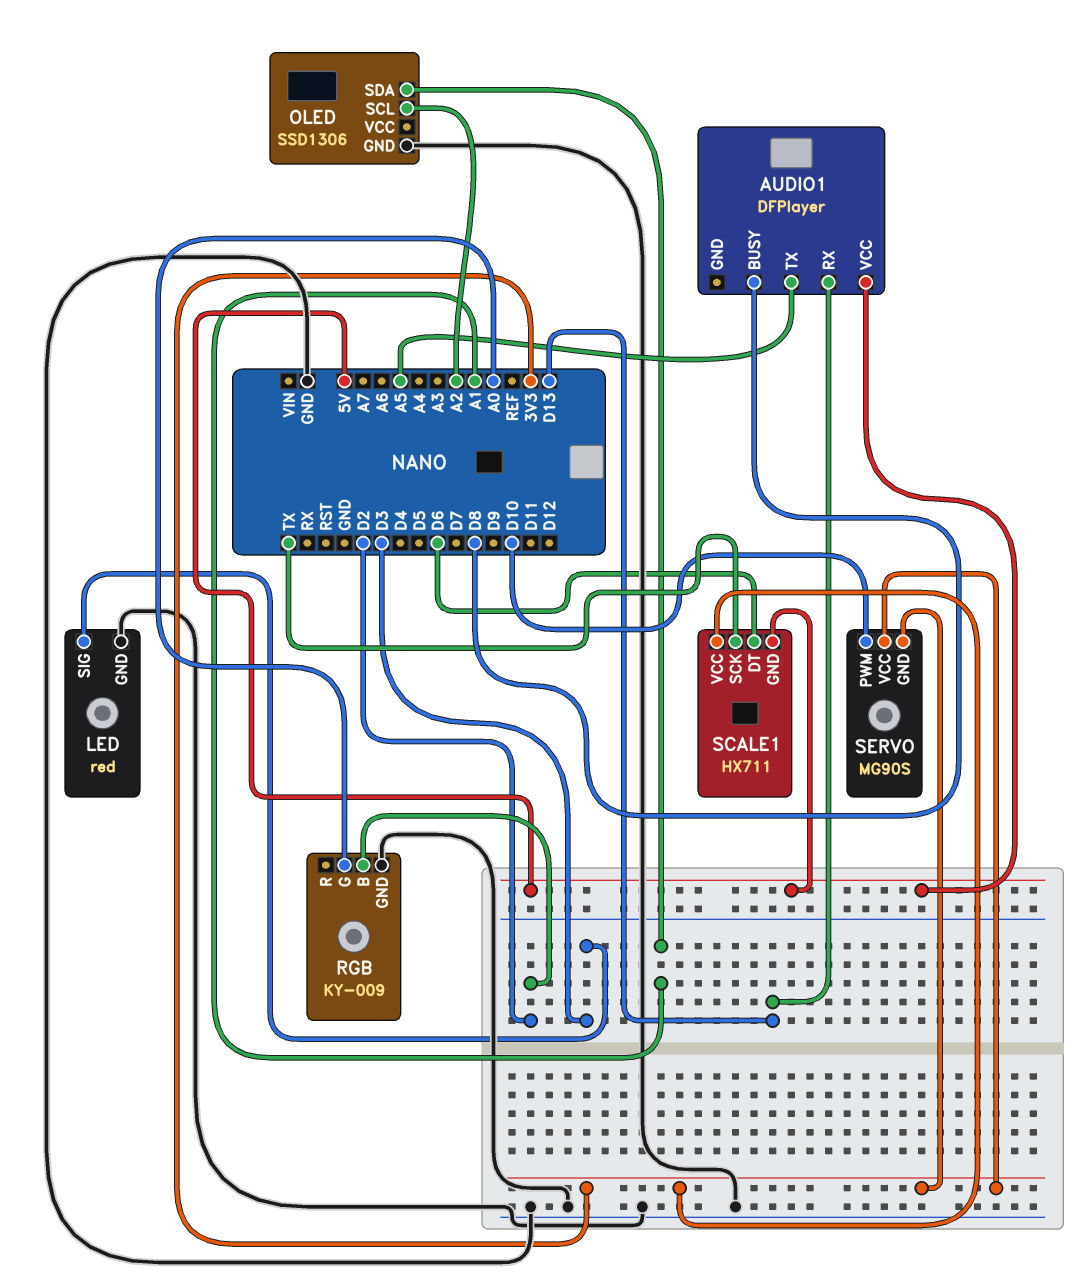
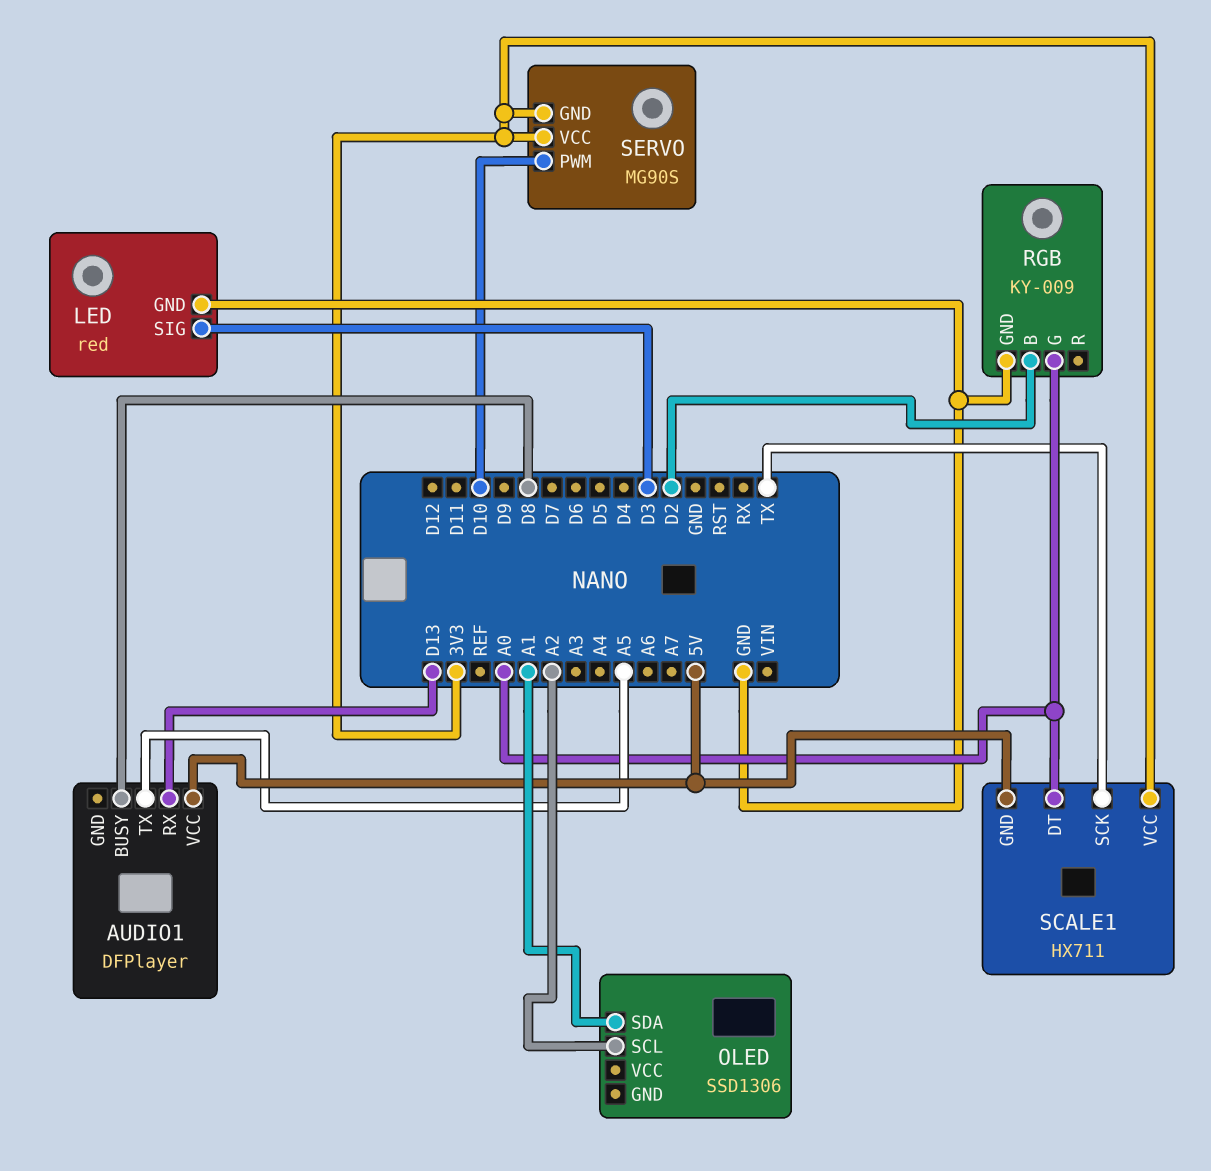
OLED pin GND: GND -> none
SCALE1 pin DT: D6 -> A0

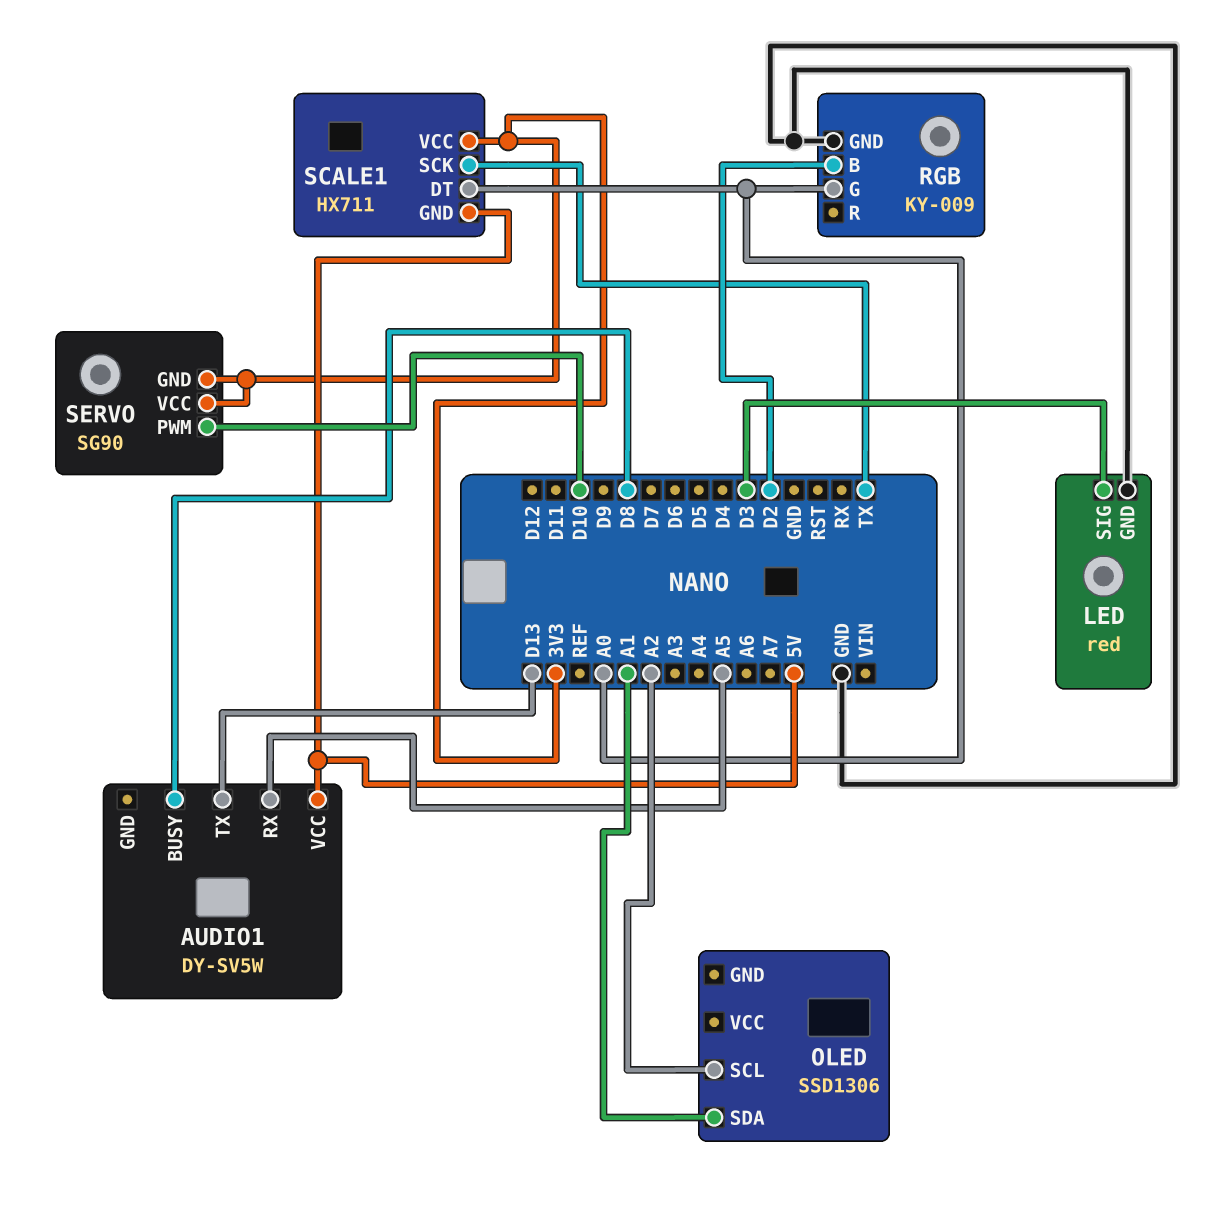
AUDIO1: DFPlayer -> DY-SV5W
AUDIO1 pin RX: D13 -> A5
AUDIO1 pin TX: A5 -> D13
SERVO: MG90S -> SG90

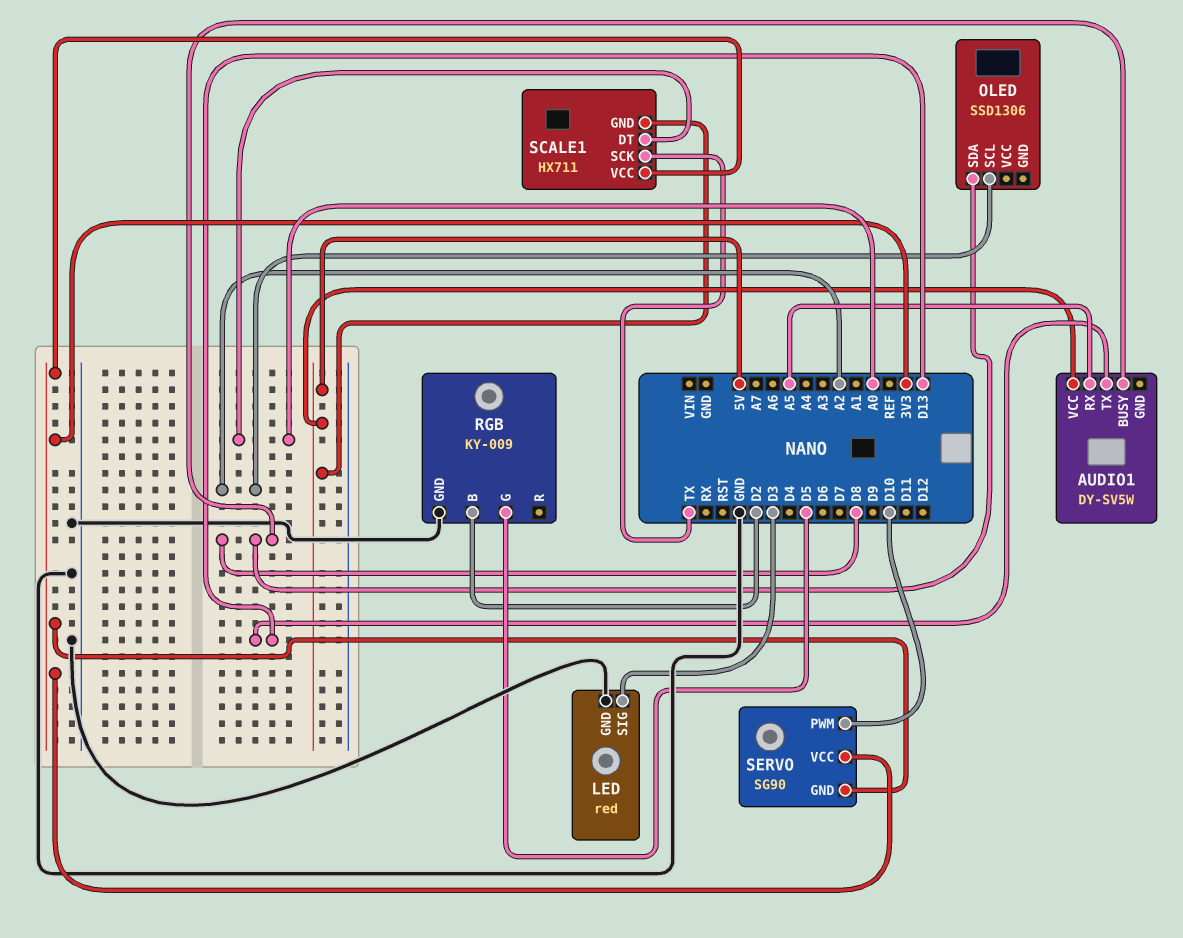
OLED pin SDA: A1 -> D8
RGB pin G: A0 -> D5

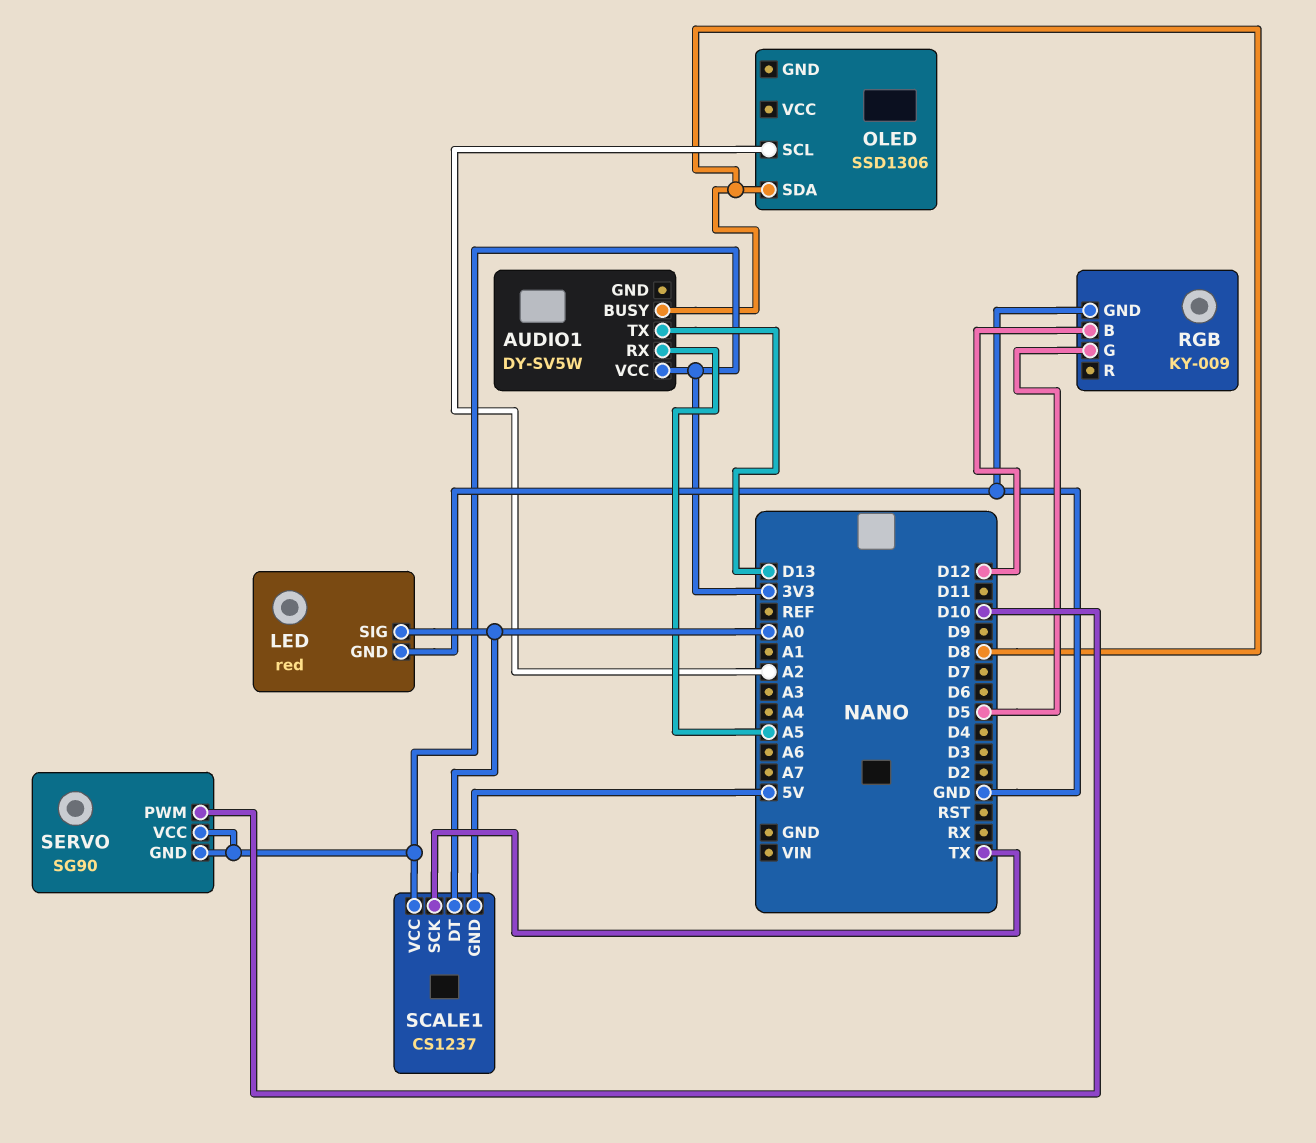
AUDIO1 pin VCC: 5V -> 3V3
LED pin SIG: D3 -> A0
RGB pin B: D2 -> D12
SCALE1: HX711 -> CS1237

